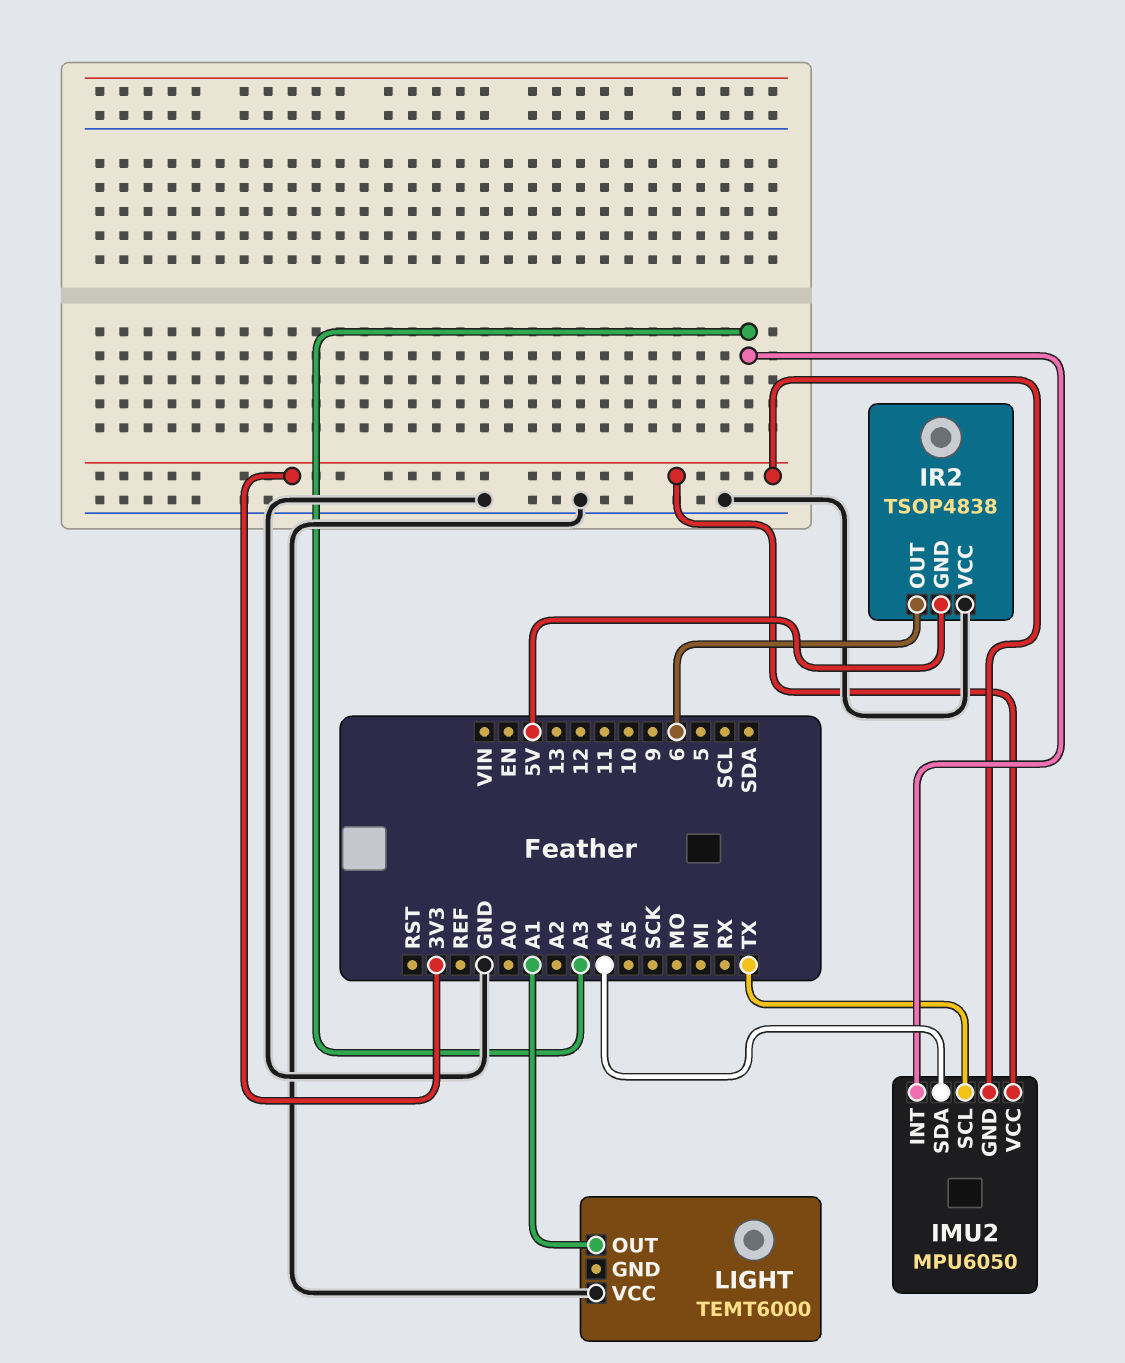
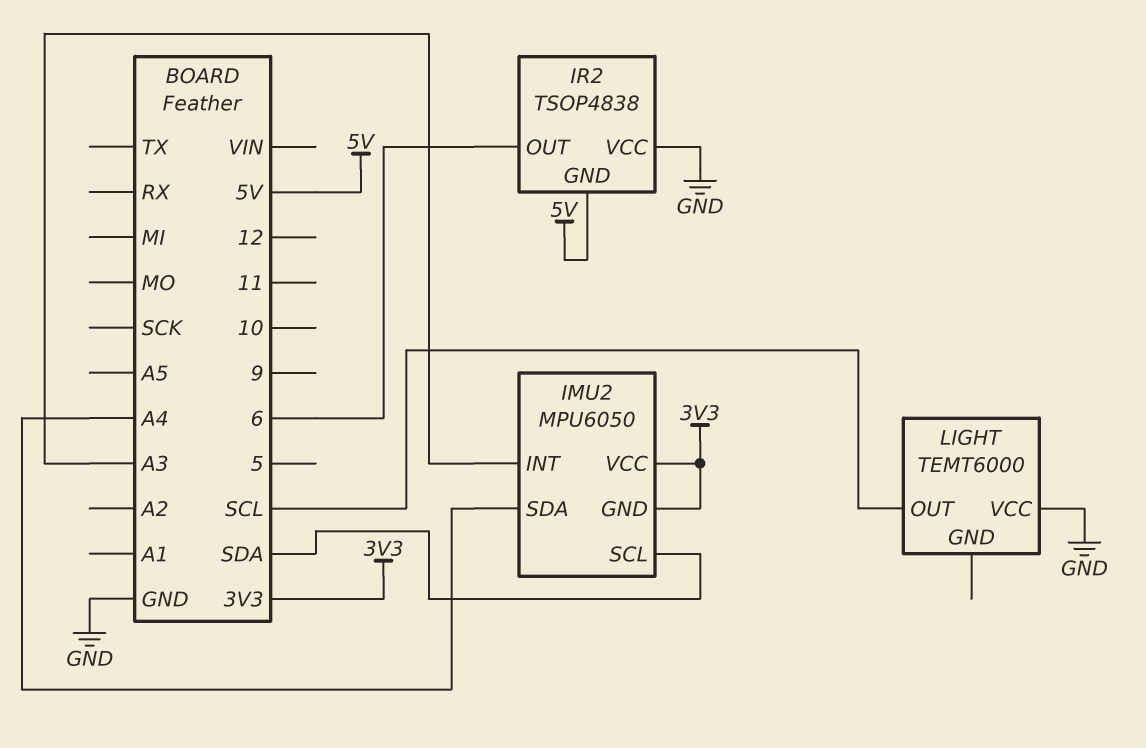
IMU2 pin SCL: TX -> SDA
LIGHT pin OUT: A1 -> SCL

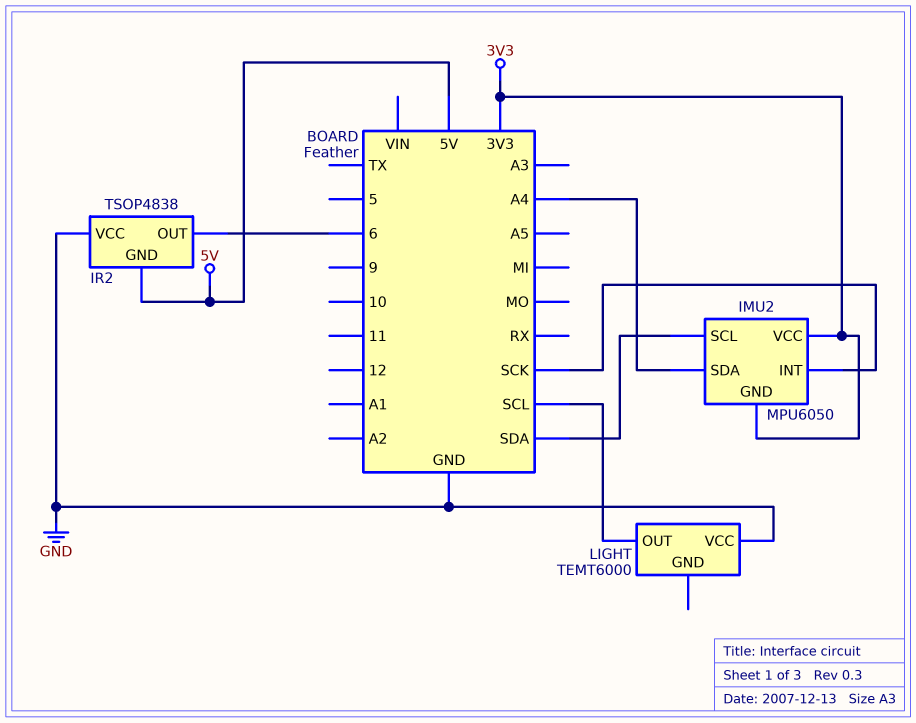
IMU2 pin INT: A3 -> SCK

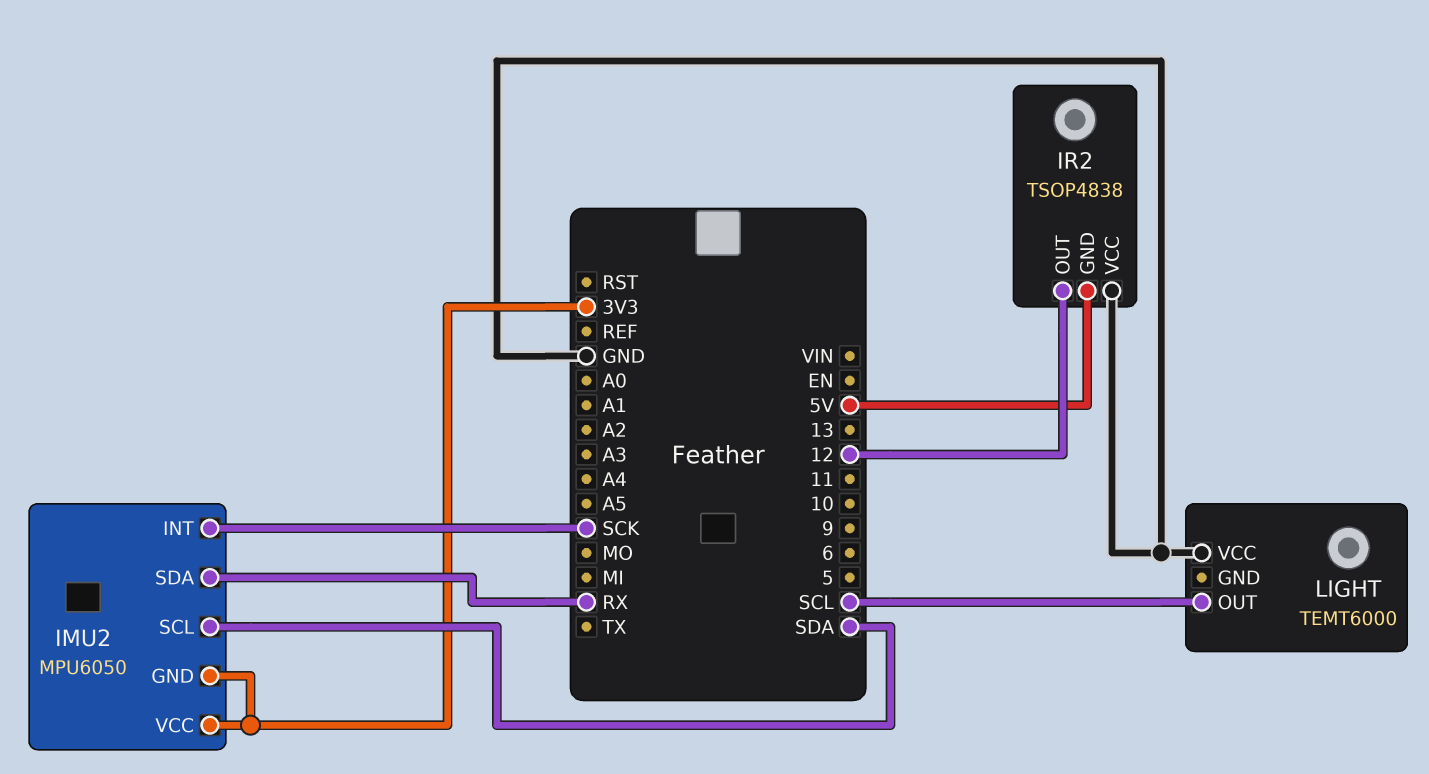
IMU2 pin SDA: A4 -> RX
IR2 pin OUT: 6 -> 12

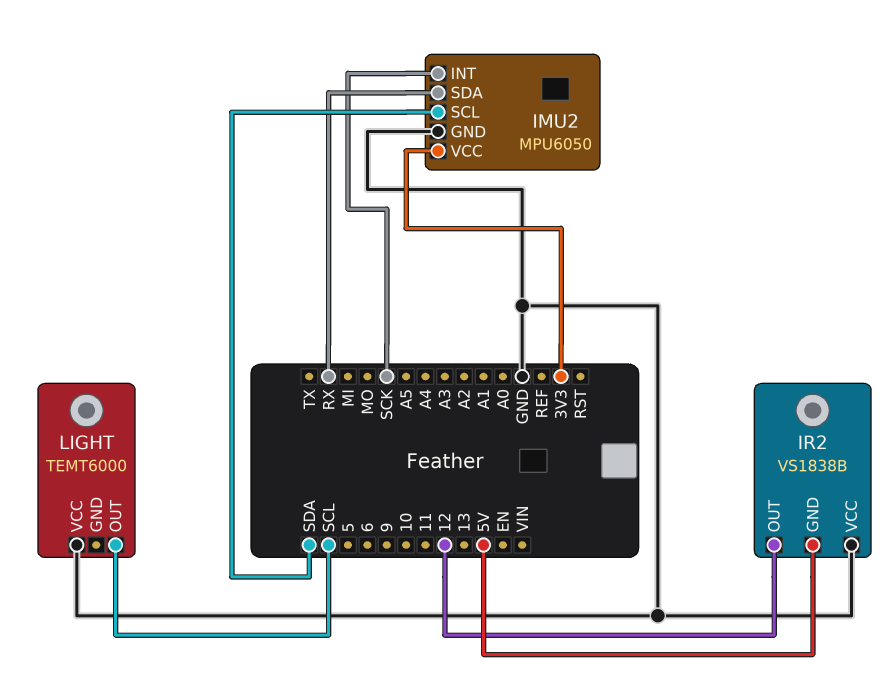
IMU2 pin GND: 3V3 -> GND
IR2: TSOP4838 -> VS1838B

